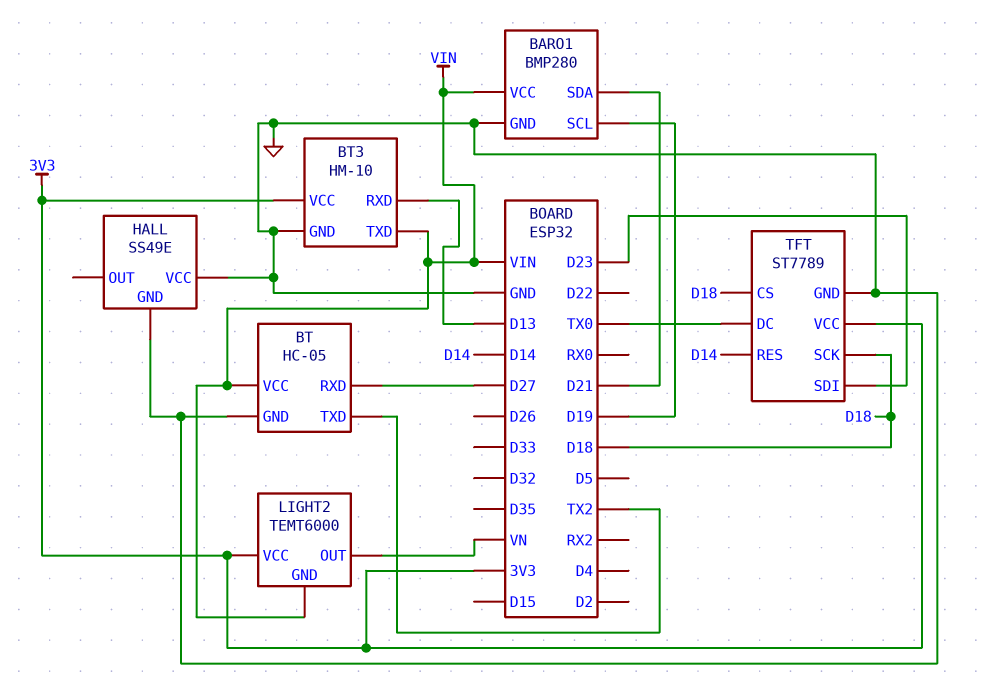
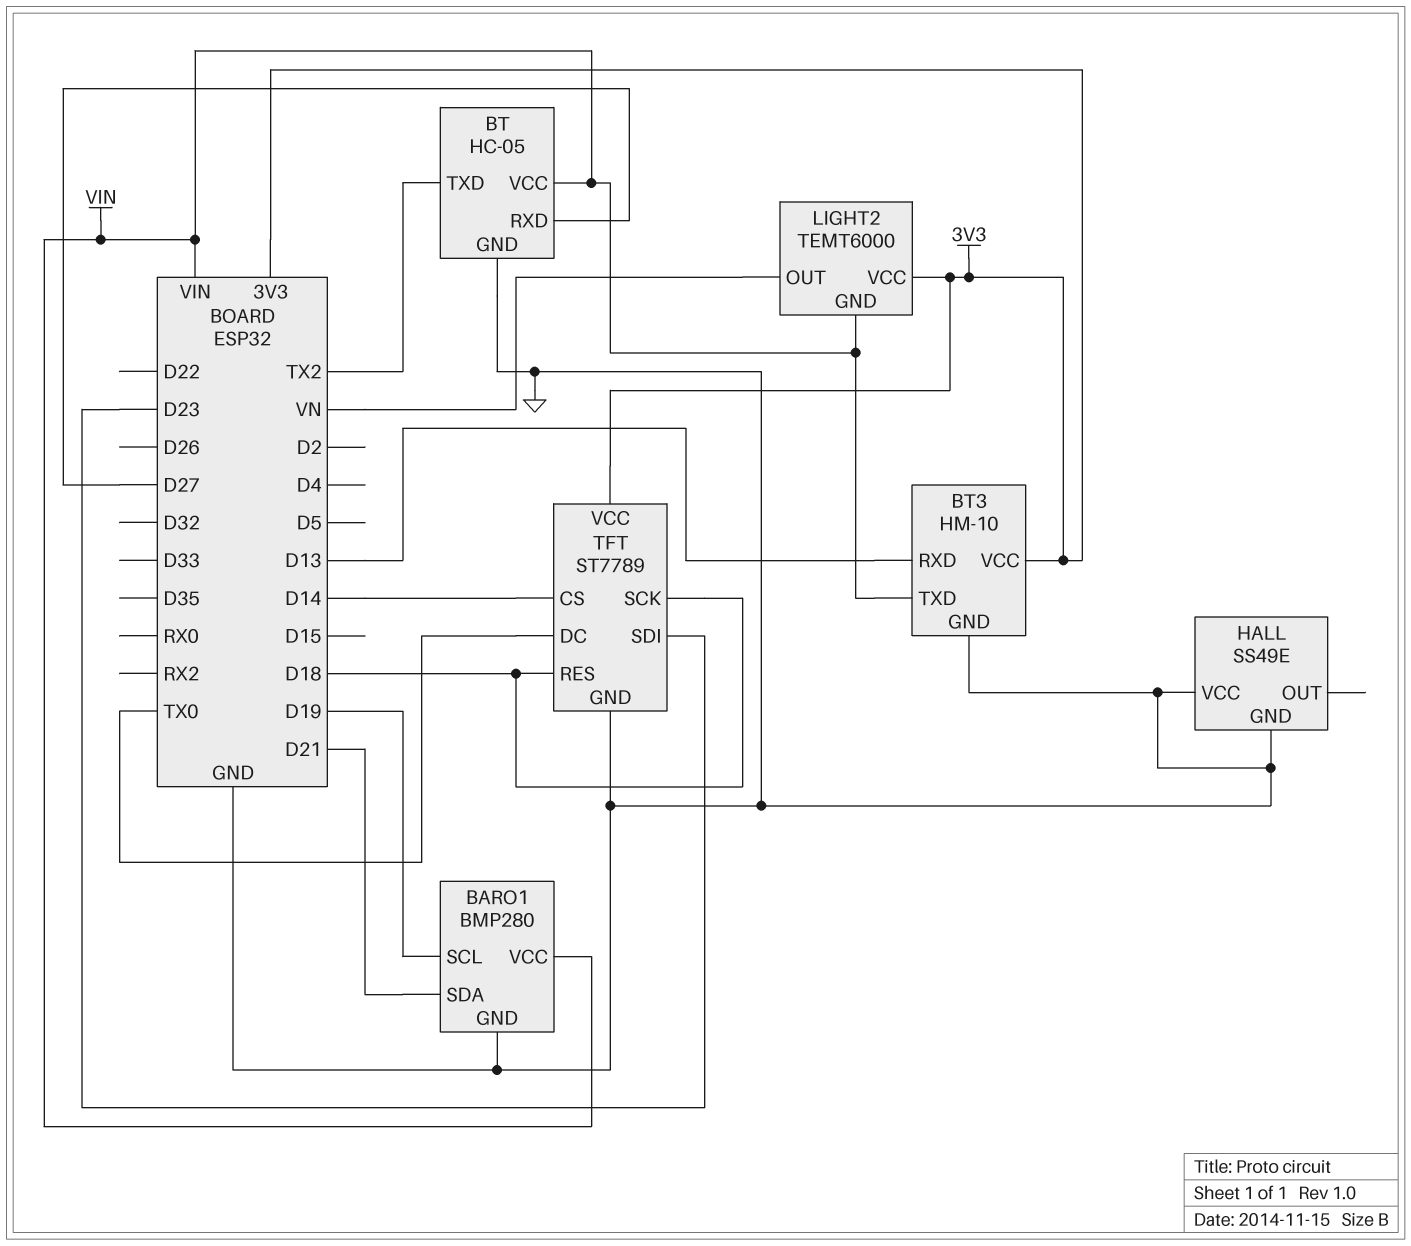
TFT pin CS: D18 -> D14
TFT pin RES: D14 -> D18

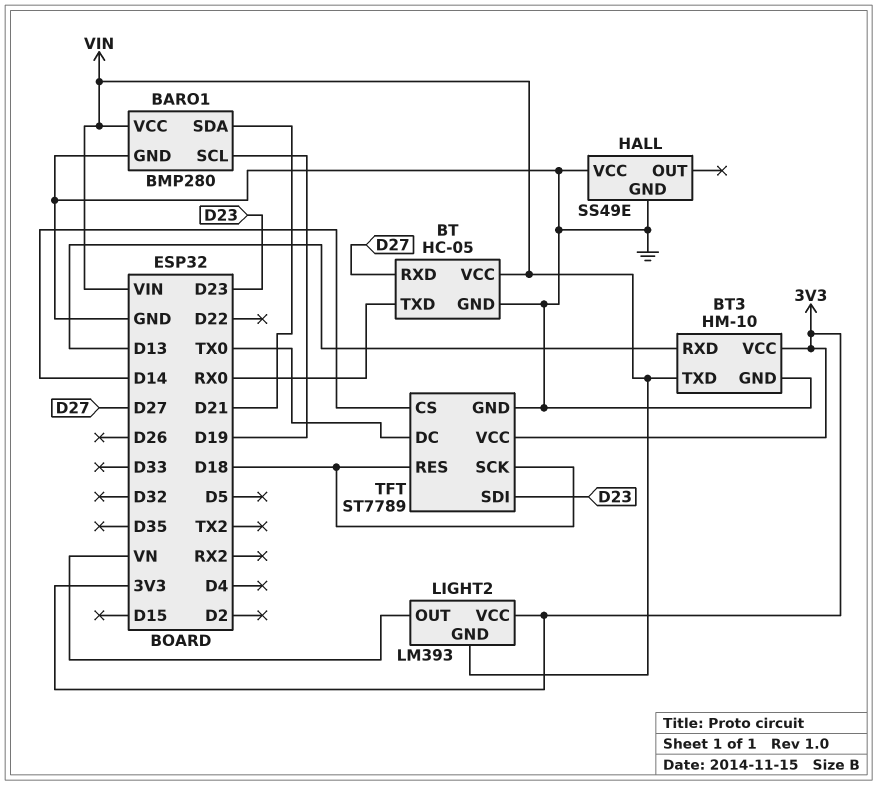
BT pin TXD: TX2 -> RX0
LIGHT2: TEMT6000 -> LM393

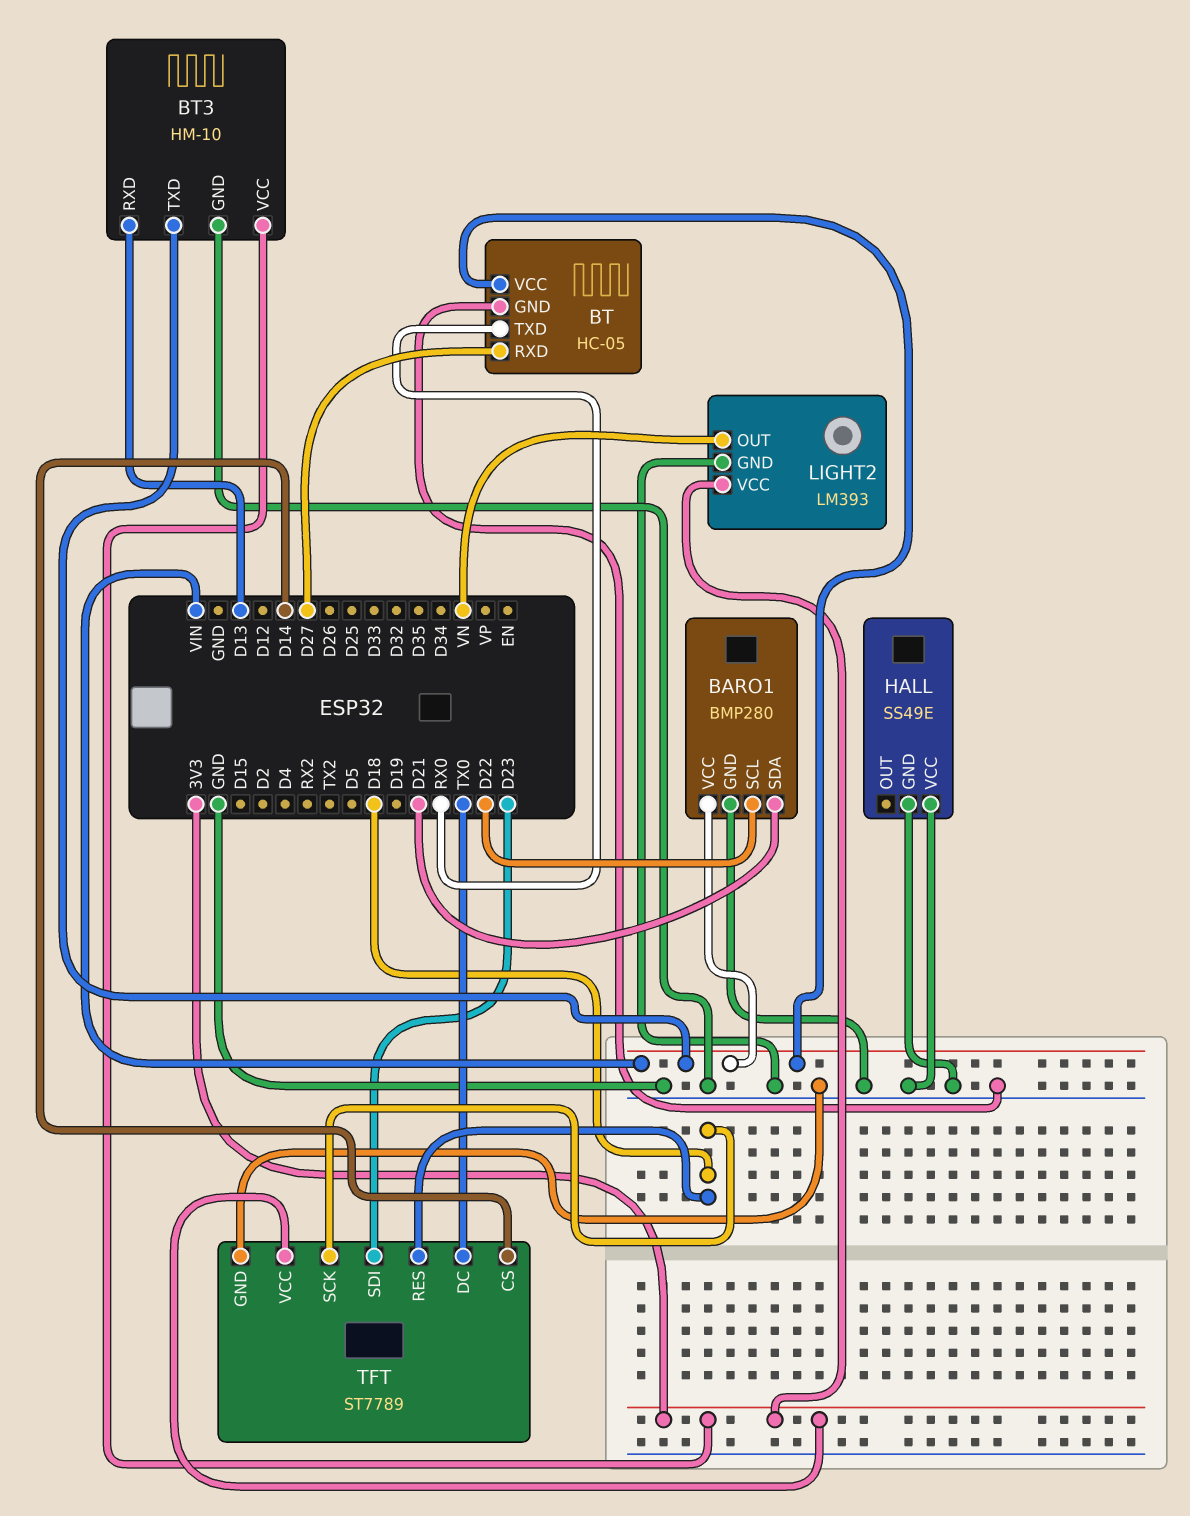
BARO1 pin SCL: D19 -> D22
LIGHT2 pin GND: VIN -> GND

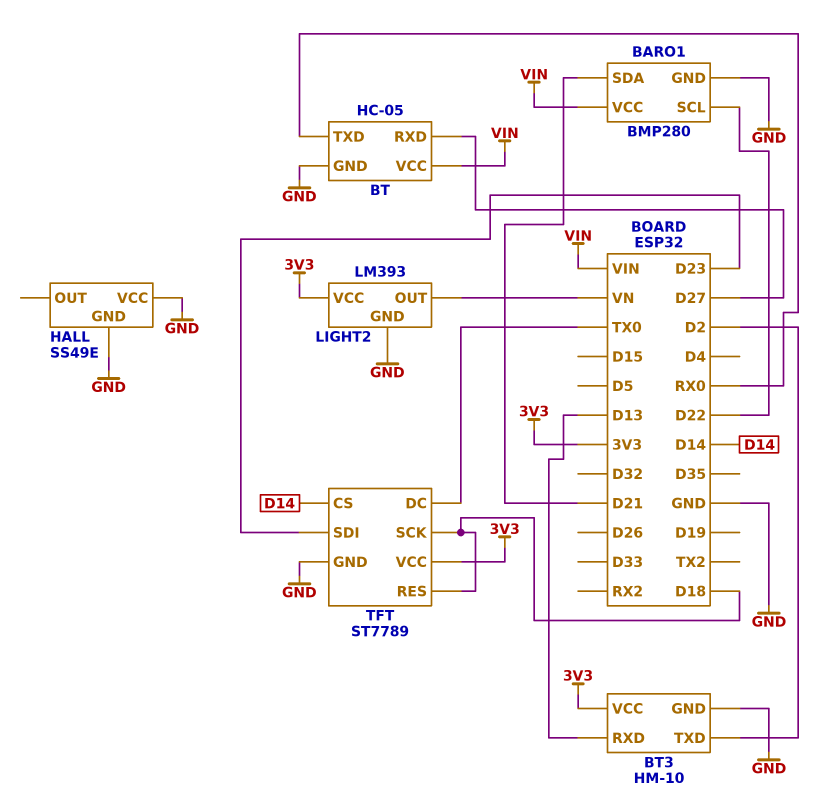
BT3 pin TXD: VIN -> D2

